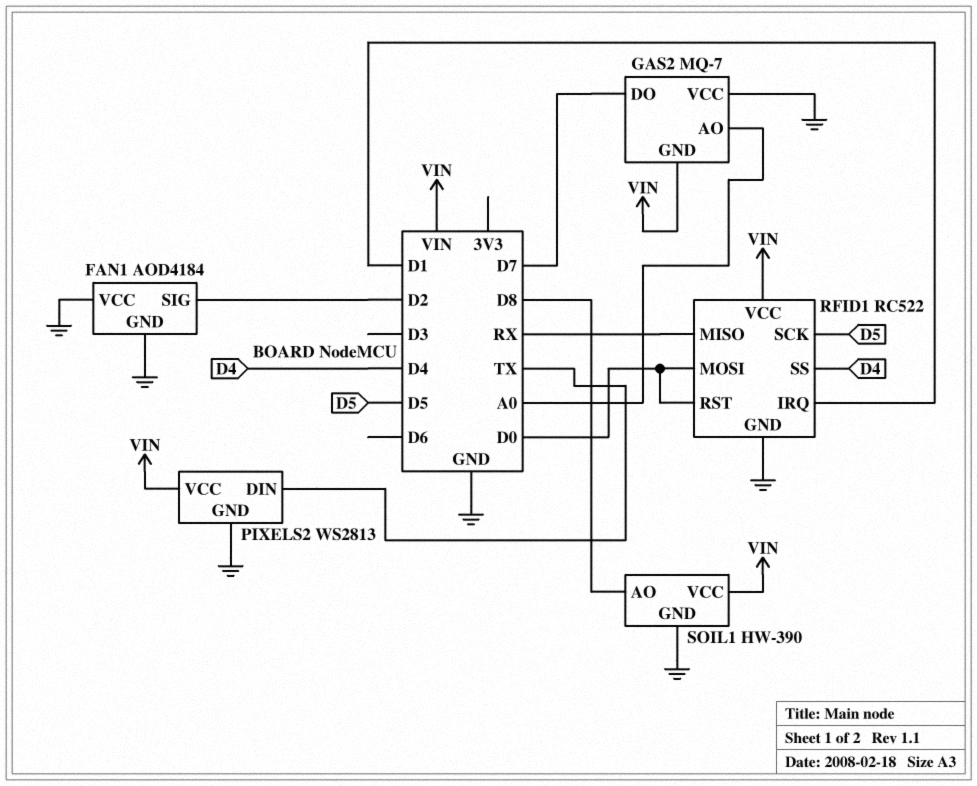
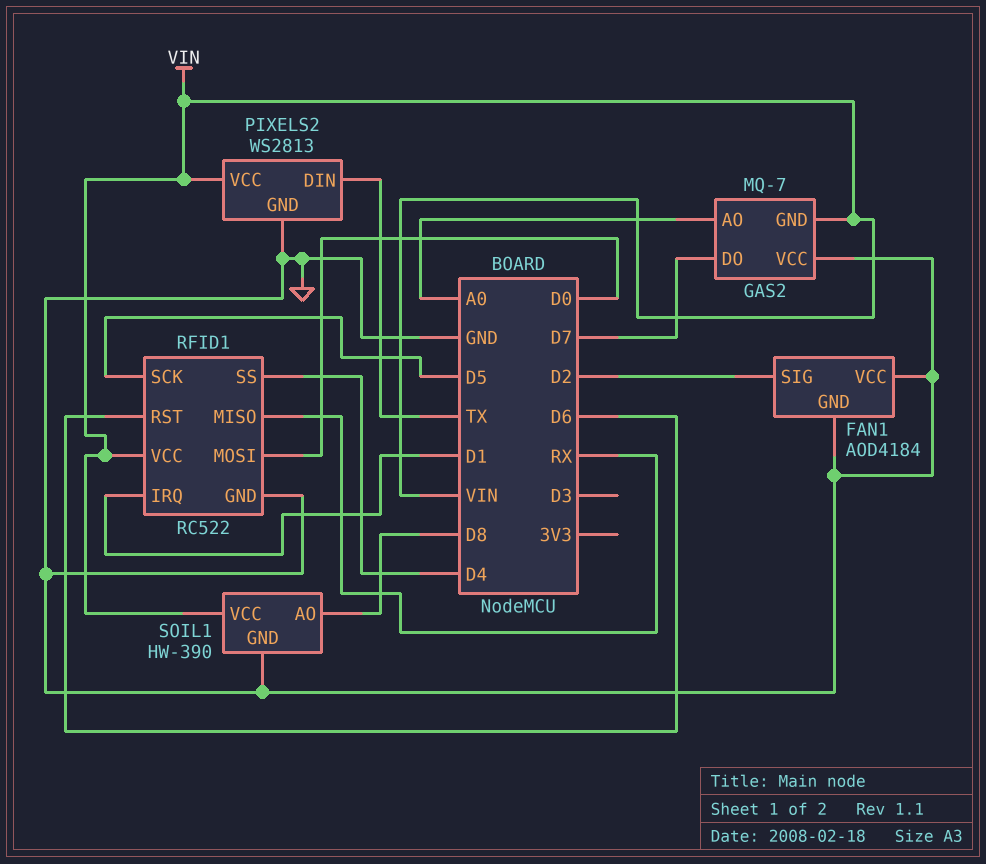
RFID1 pin RST: D0 -> D6

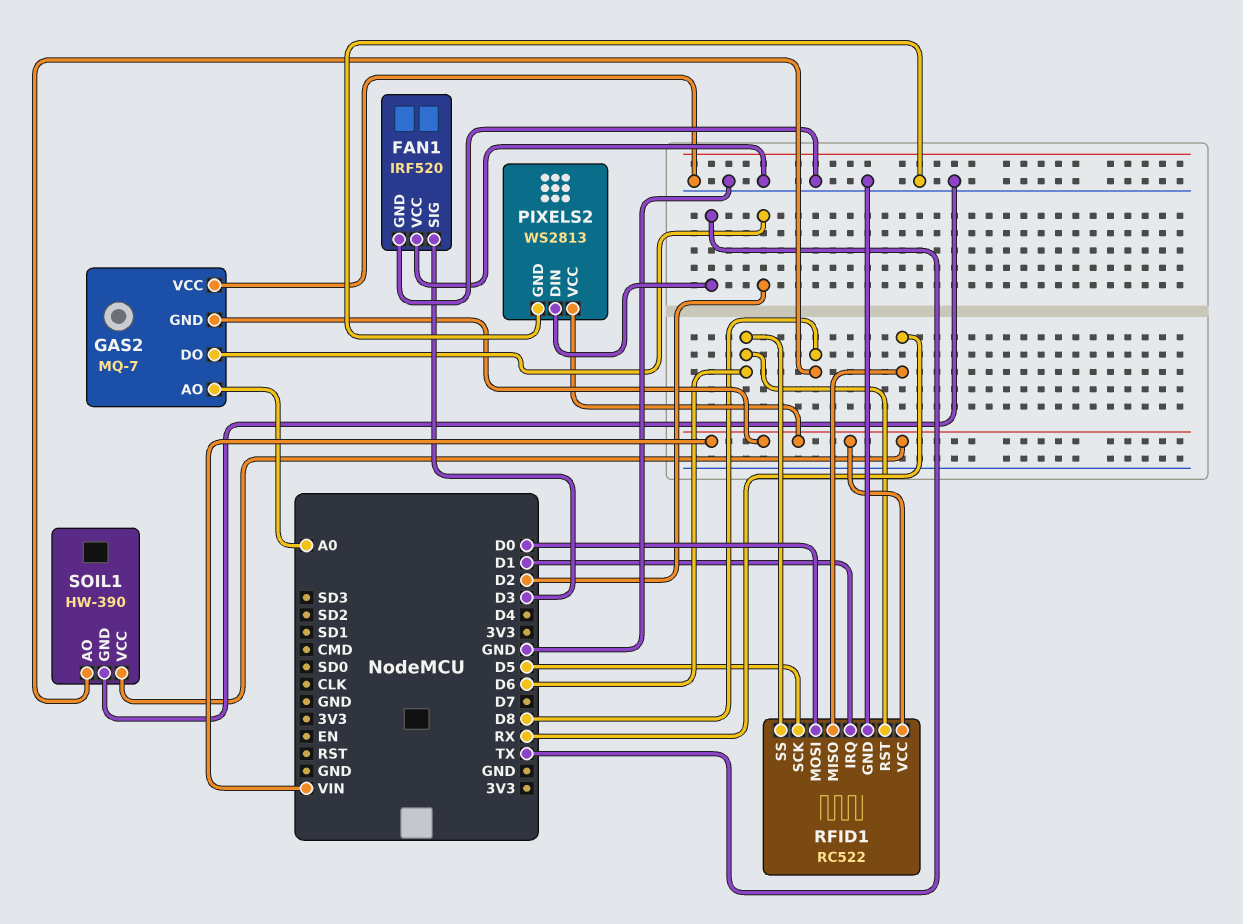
FAN1: AOD4184 -> IRF520
FAN1 pin SIG: D2 -> D3
GAS2 pin DO: D7 -> D2
RFID1 pin SS: D4 -> D6

